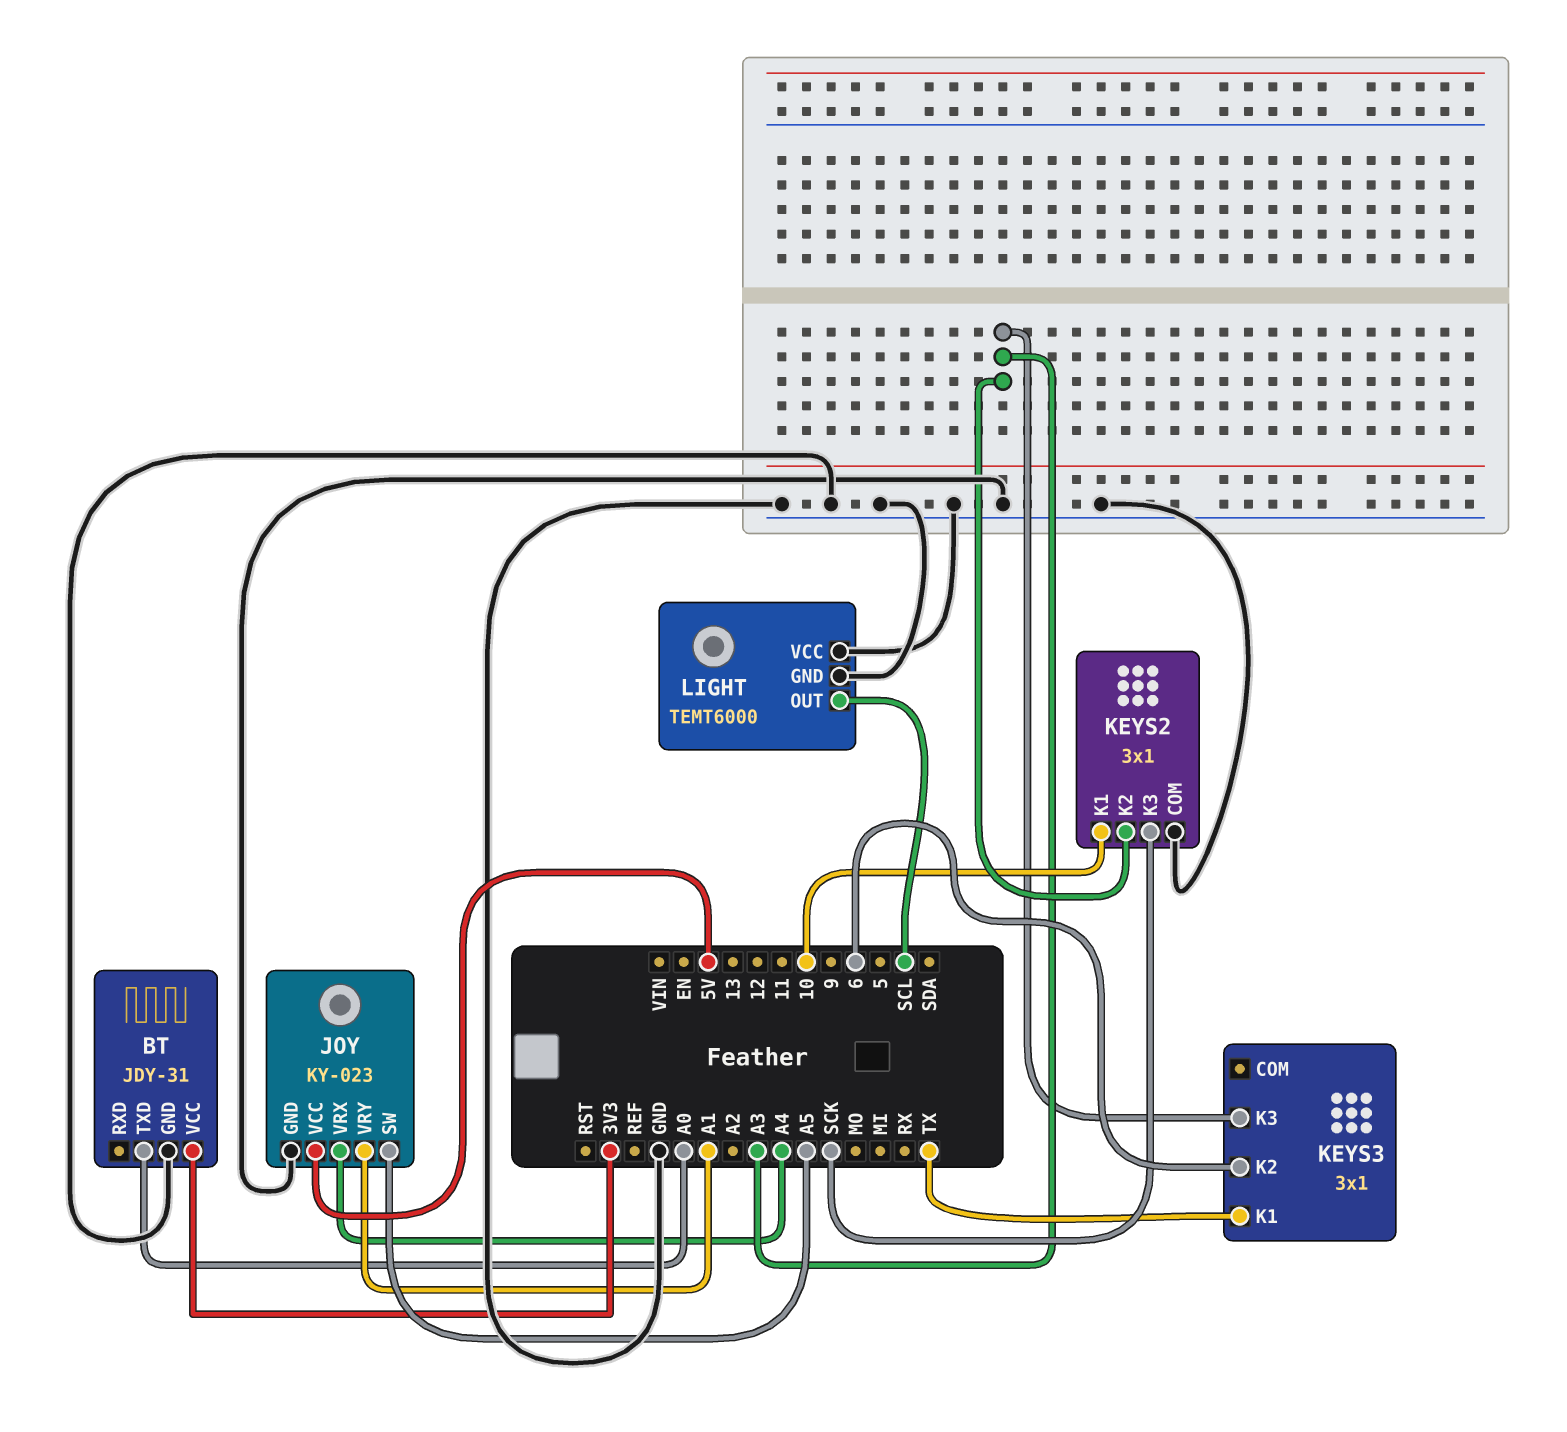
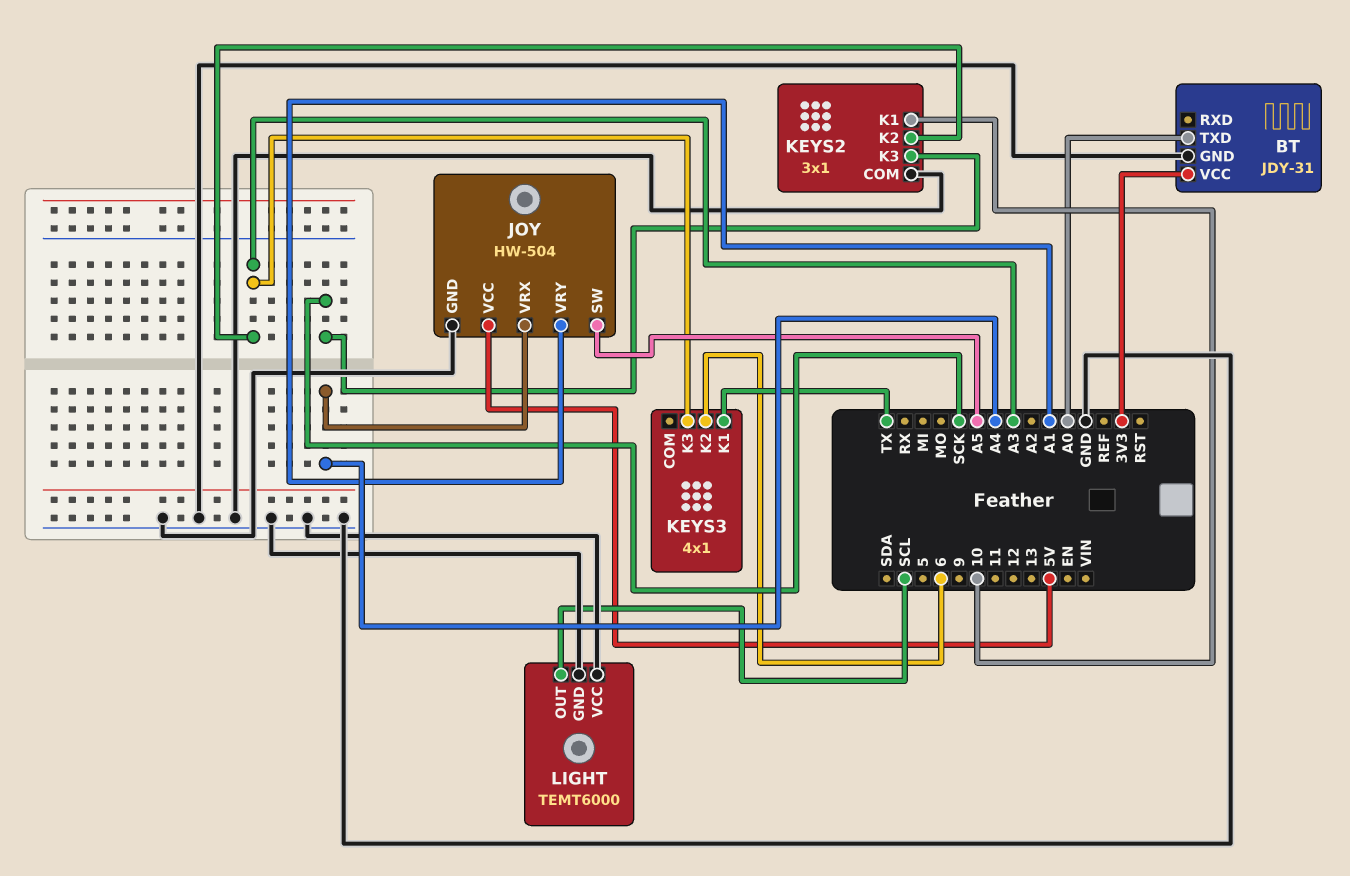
JOY: KY-023 -> HW-504
KEYS3: 3x1 -> 4x1

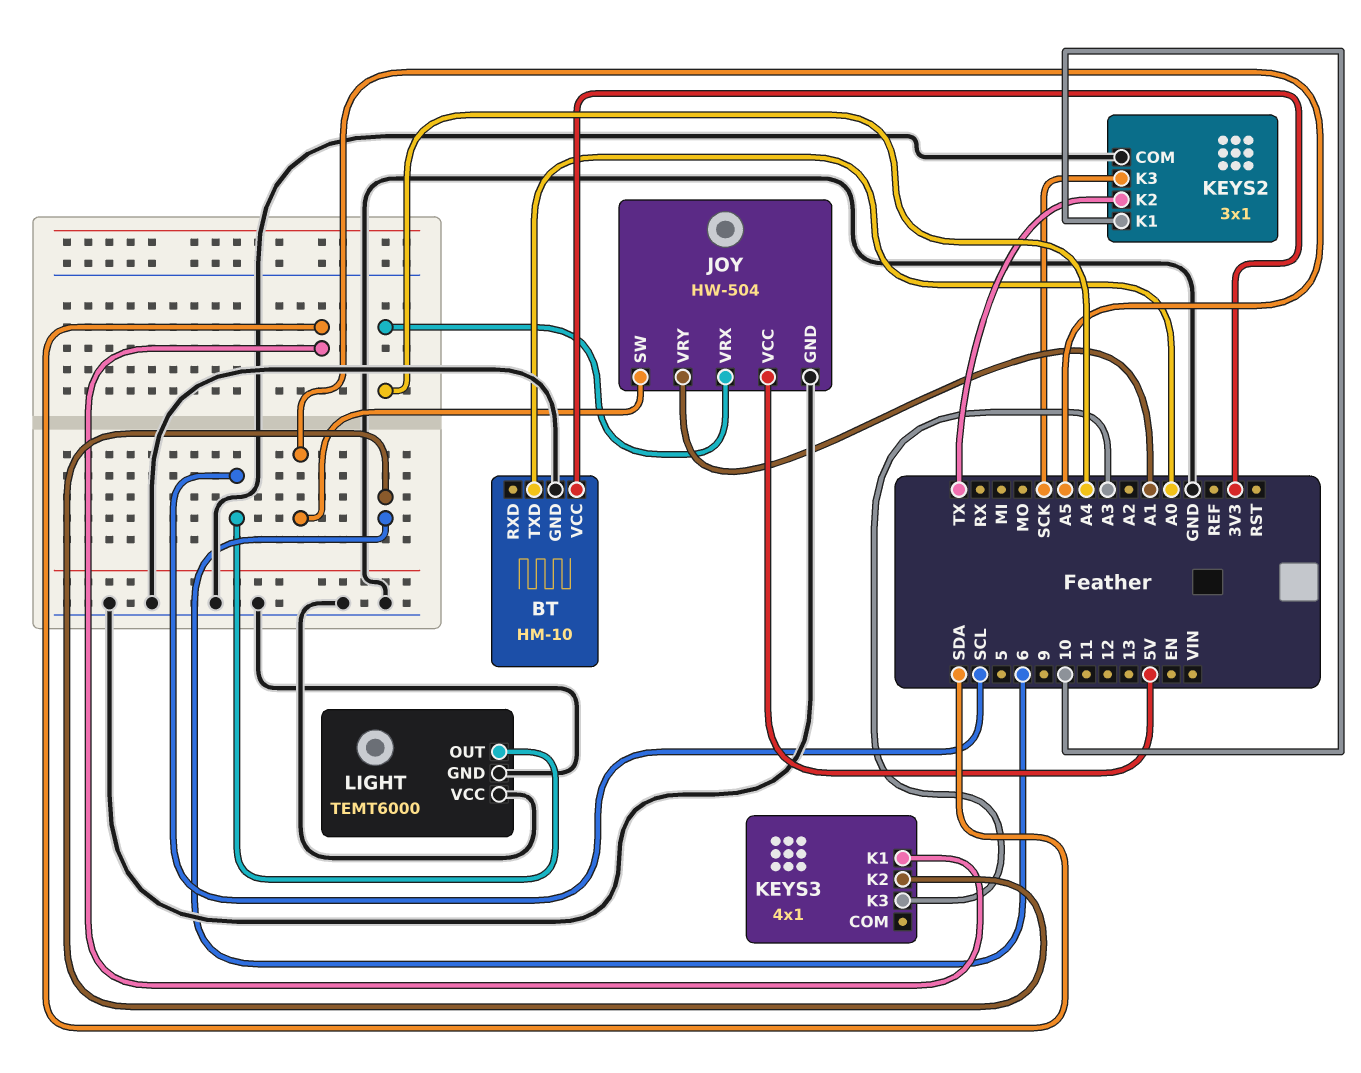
BT: JDY-31 -> HM-10
KEYS2 pin K2: A3 -> TX
KEYS3 pin K1: TX -> SDA

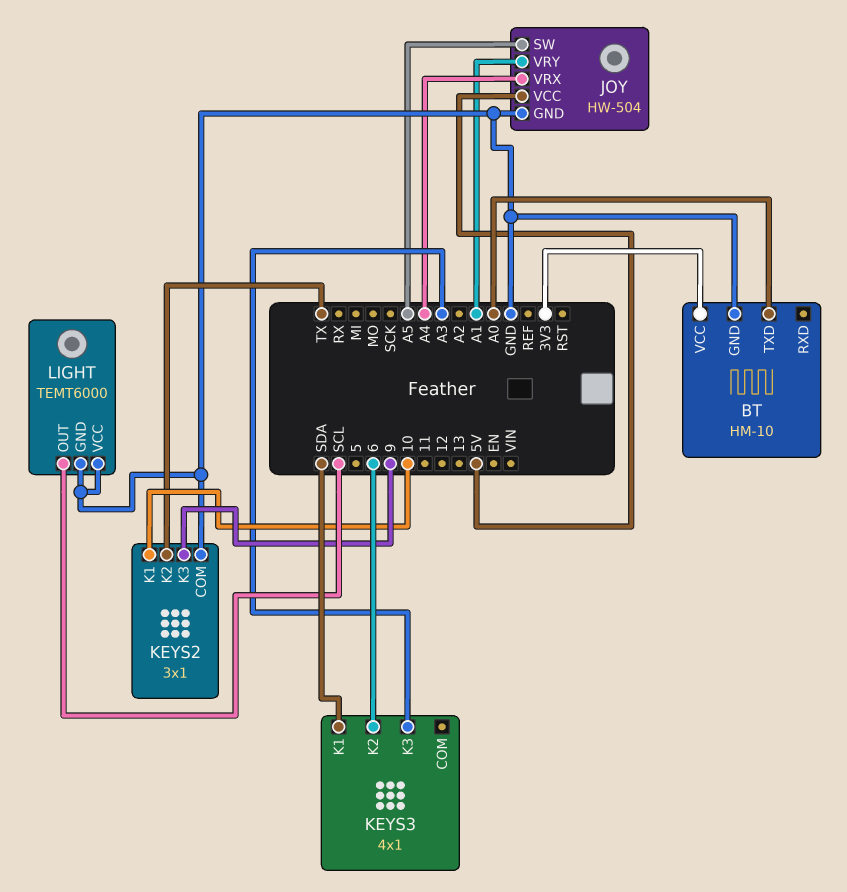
KEYS2 pin K3: SCK -> 9

